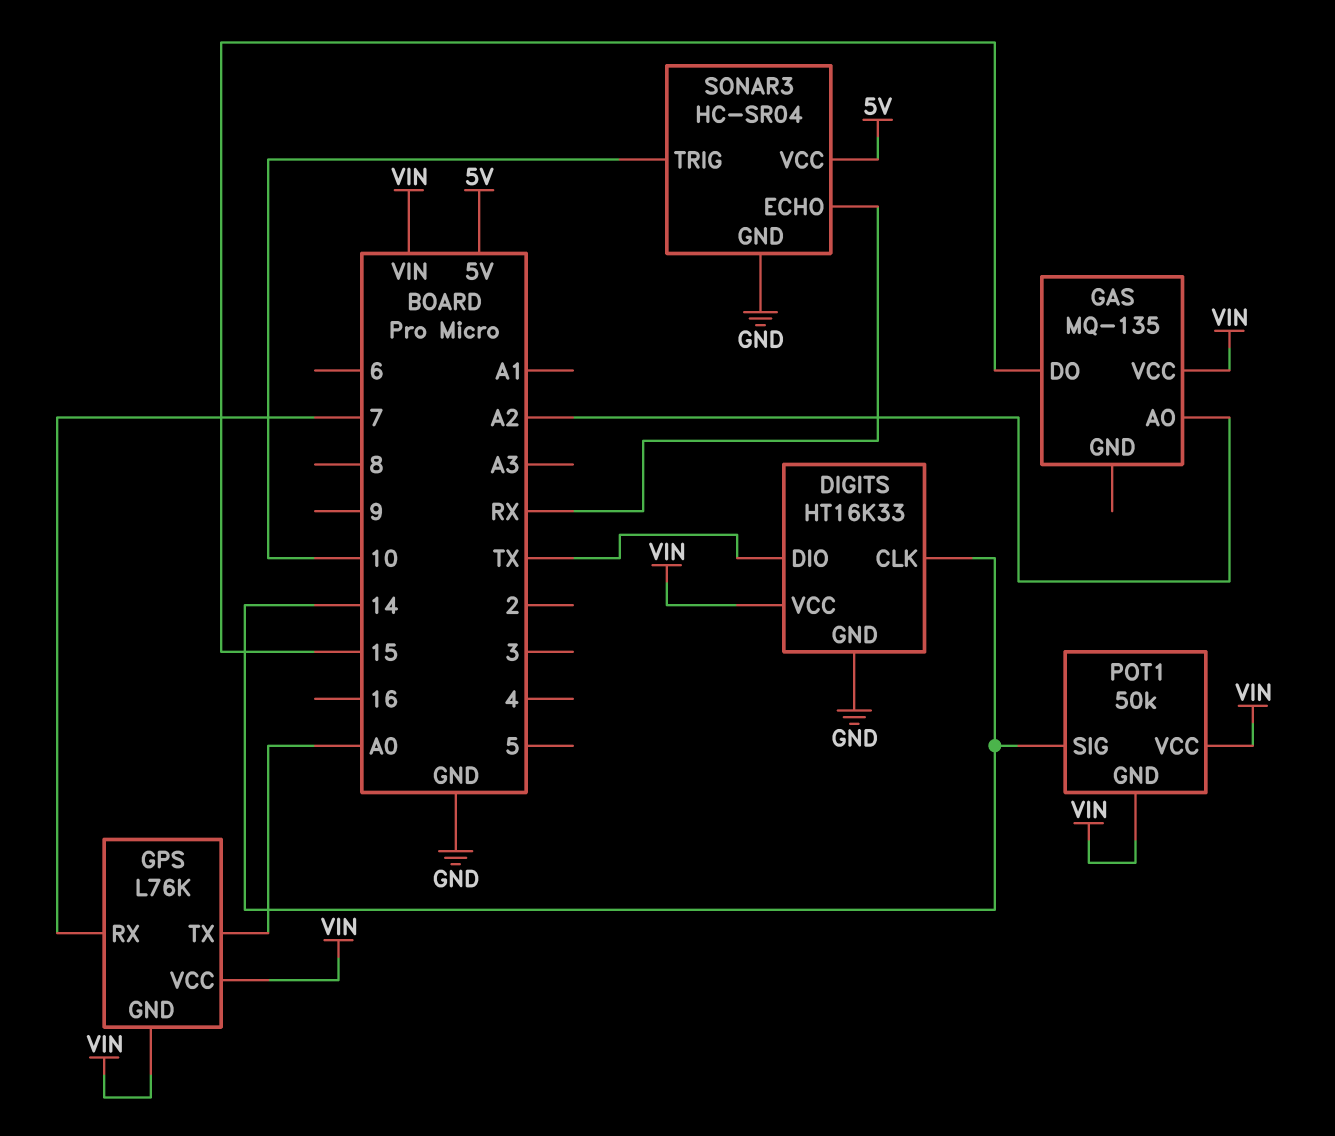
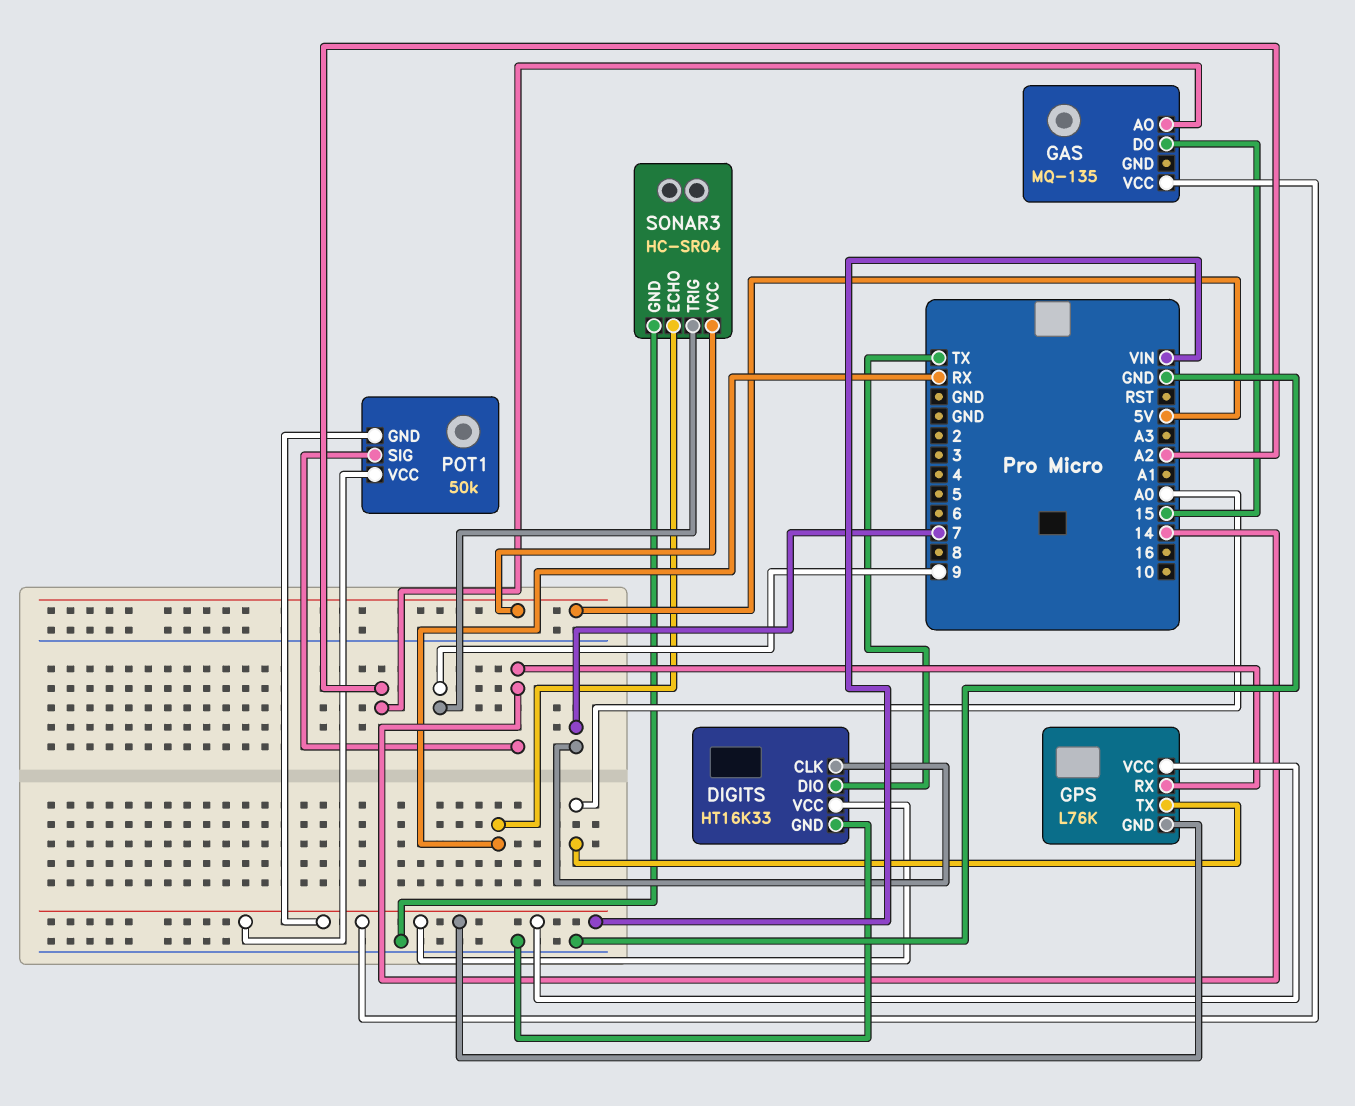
DIGITS pin CLK: 14 -> 7
GPS pin RX: 7 -> 14
SONAR3 pin TRIG: 10 -> 9

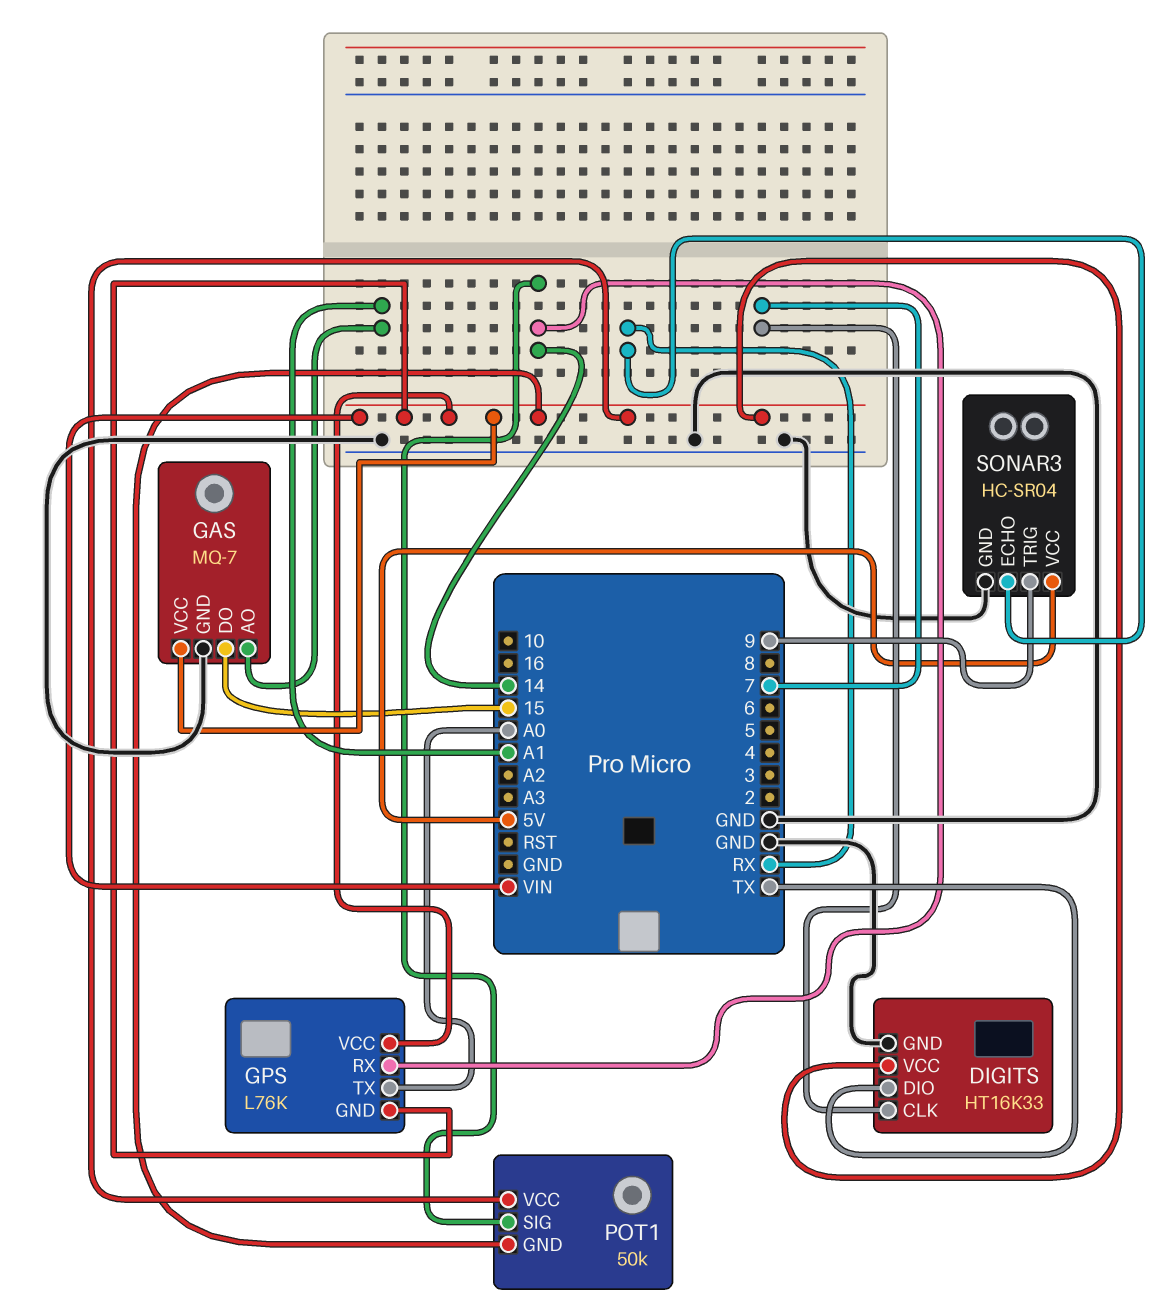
GAS: MQ-135 -> MQ-7
GAS pin AO: A2 -> A1
GAS pin GND: none -> GND

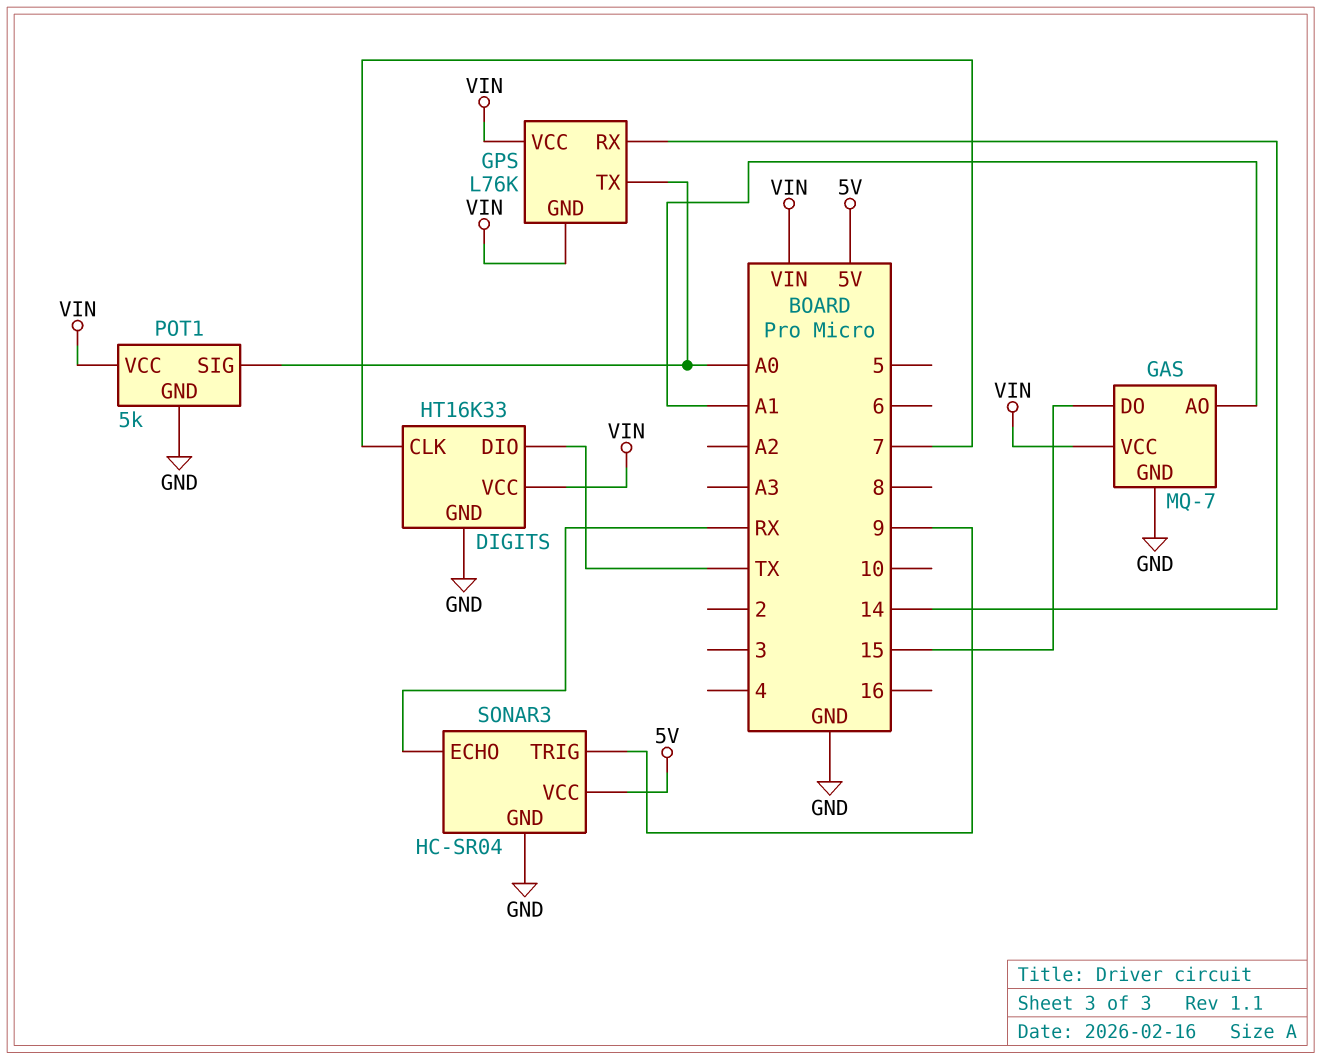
POT1: 50k -> 5k
POT1 pin GND: VIN -> GND
POT1 pin SIG: 14 -> A0

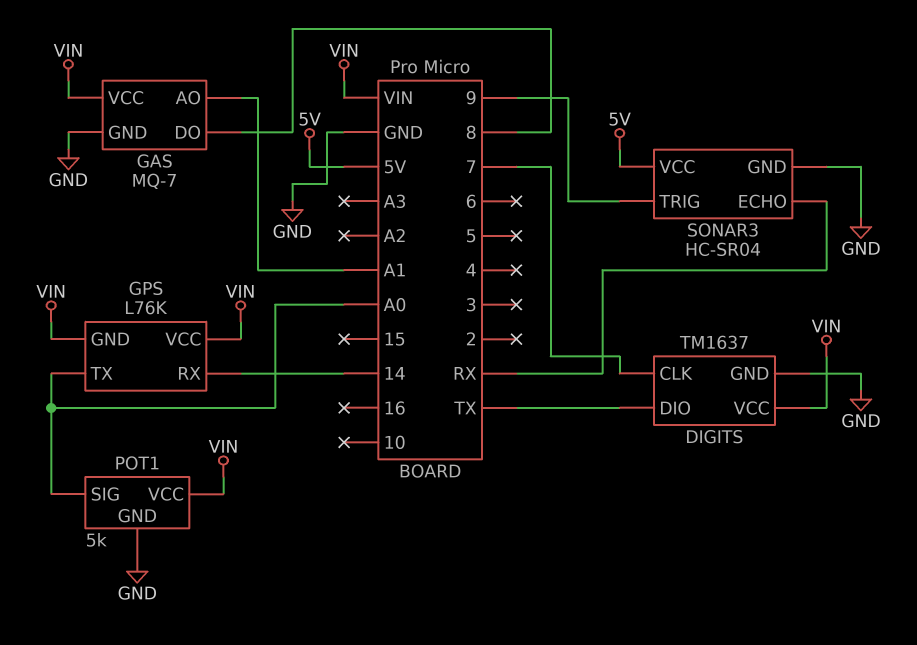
DIGITS: HT16K33 -> TM1637
GAS pin DO: 15 -> 8

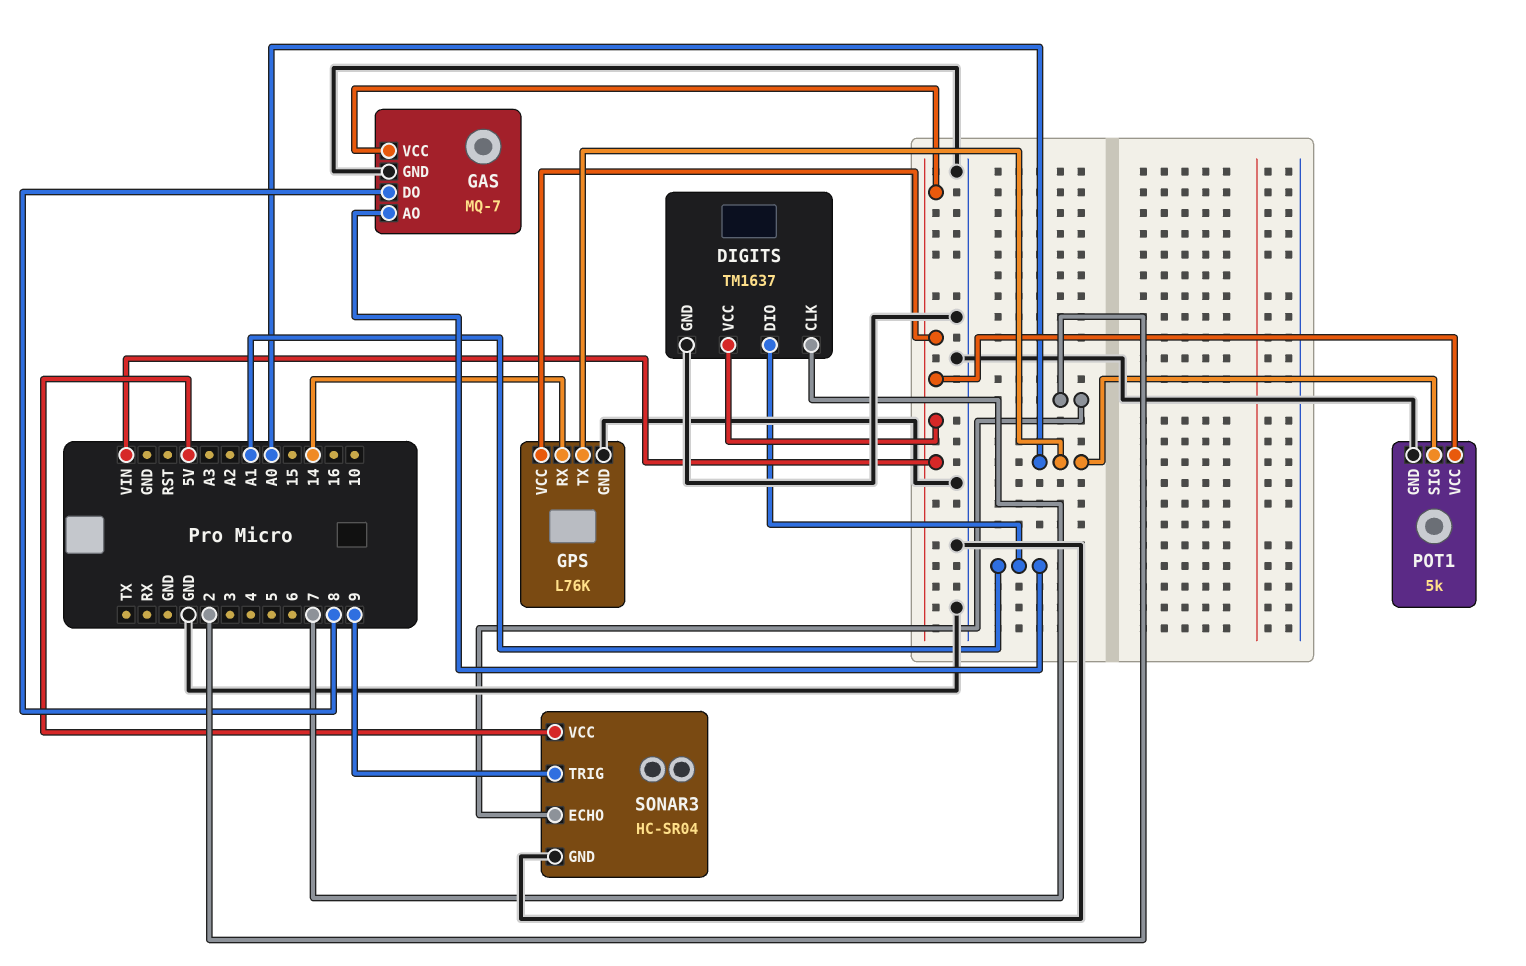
DIGITS pin DIO: TX -> A1
GPS pin GND: VIN -> GND
SONAR3 pin ECHO: RX -> 2

